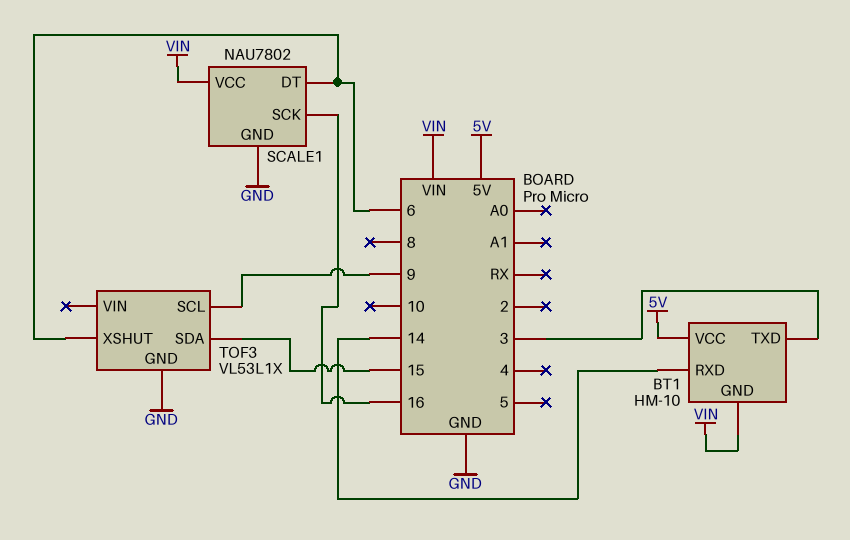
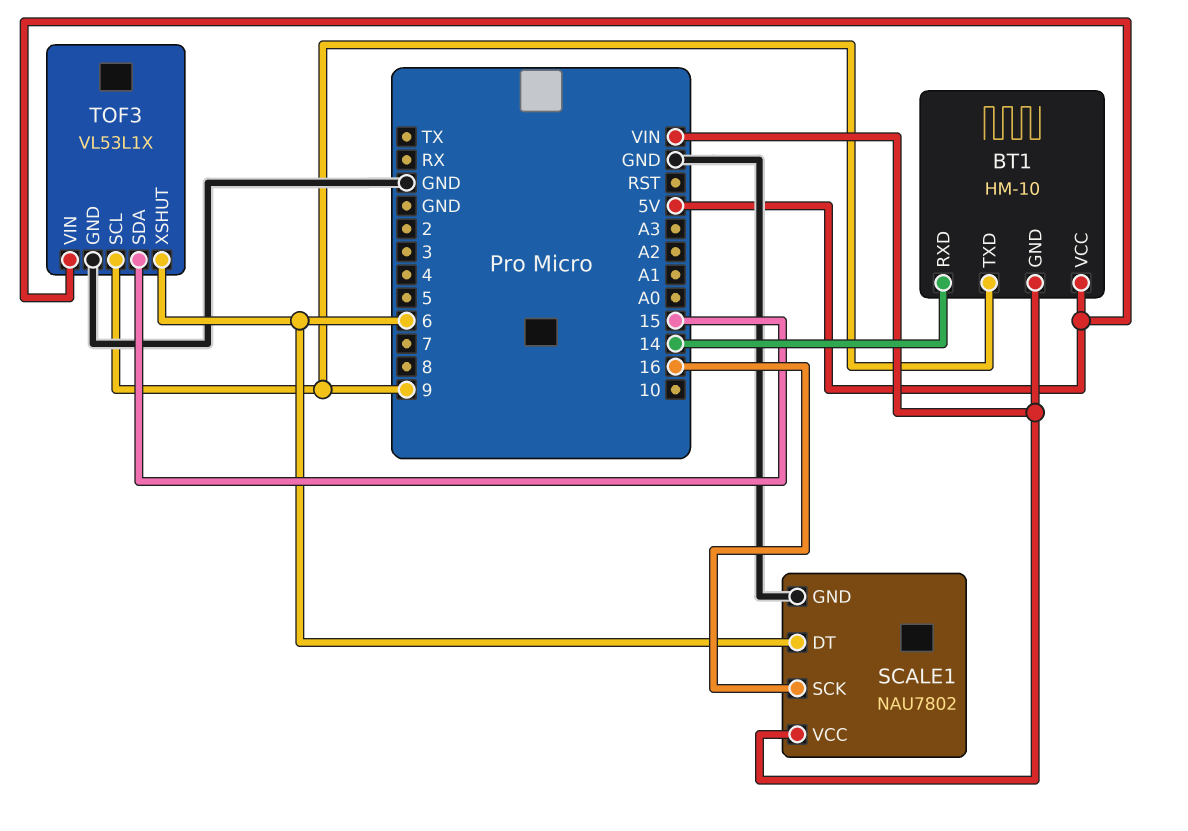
BT1 pin TXD: 3 -> 9
TOF3 pin VIN: none -> 5V

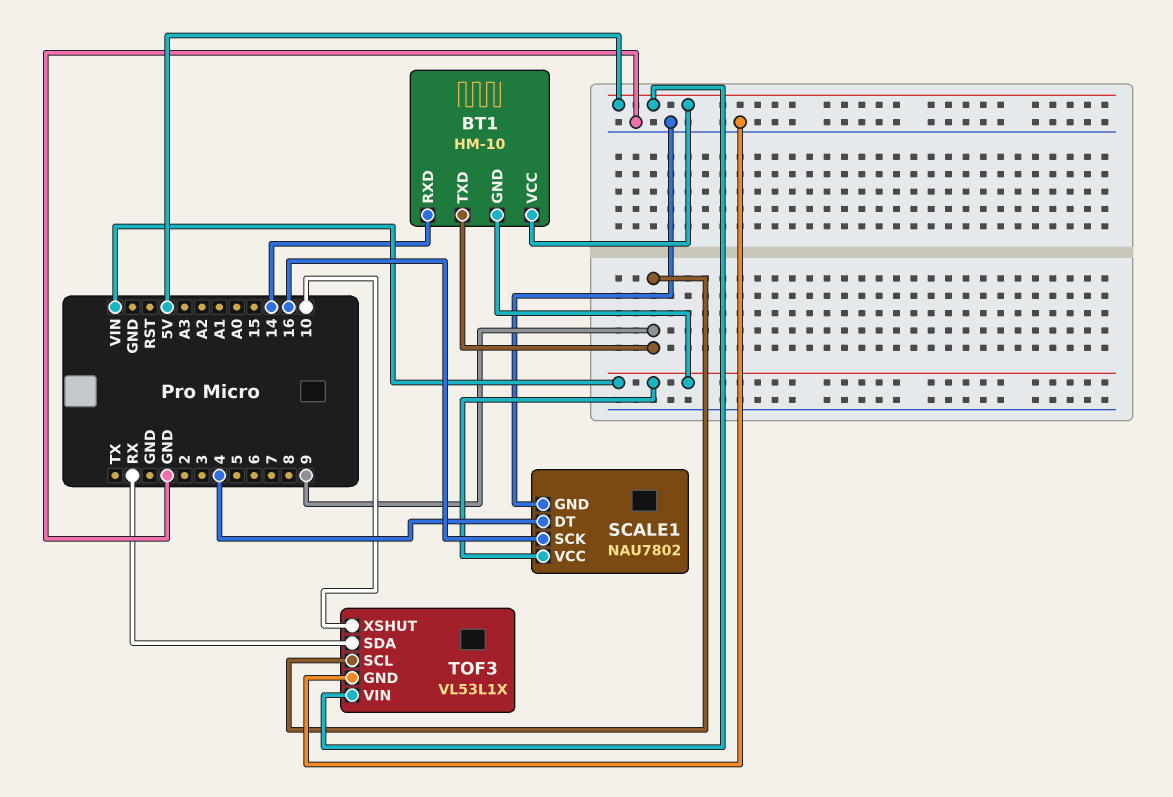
SCALE1 pin DT: 6 -> 4
TOF3 pin SDA: 15 -> RX
TOF3 pin XSHUT: 6 -> 10

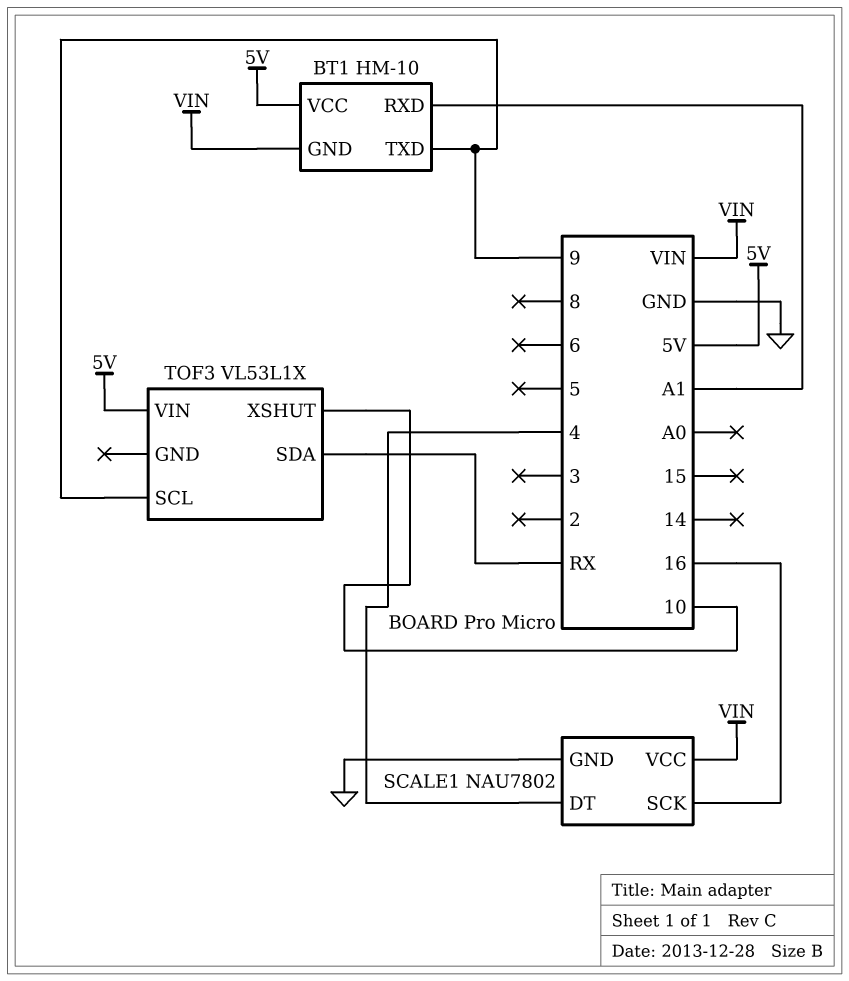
BT1 pin RXD: 14 -> A1
TOF3 pin GND: GND -> none

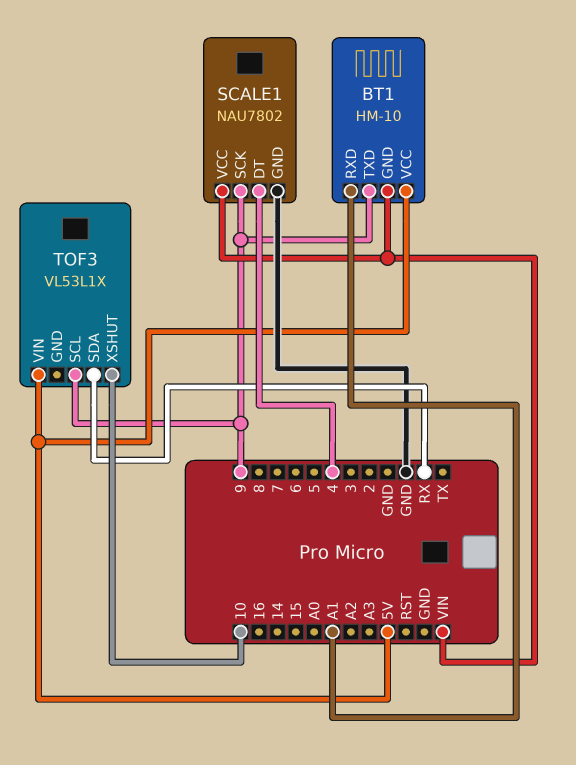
SCALE1 pin SCK: 16 -> 9

